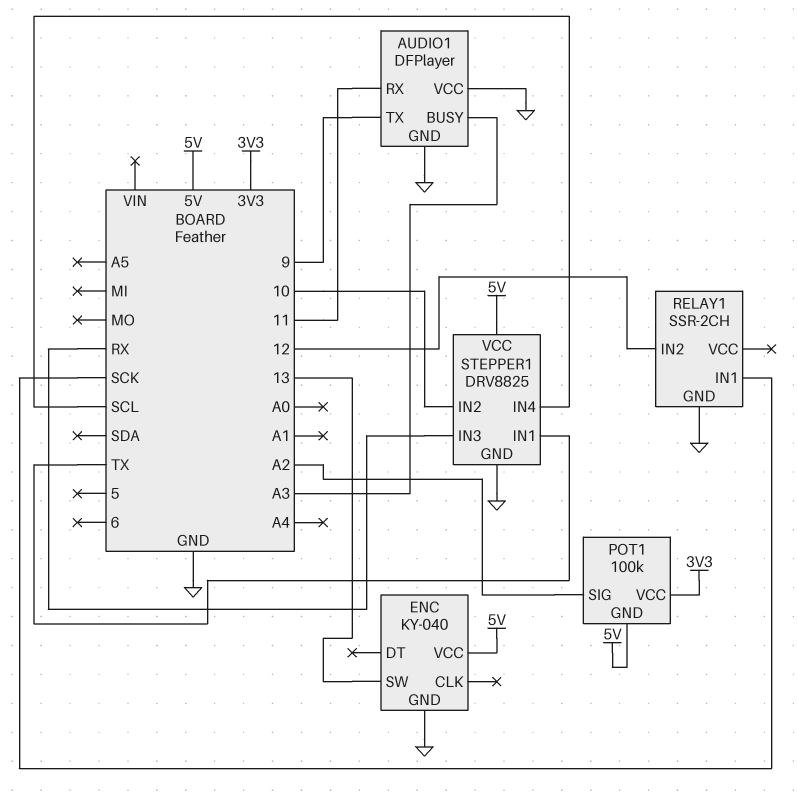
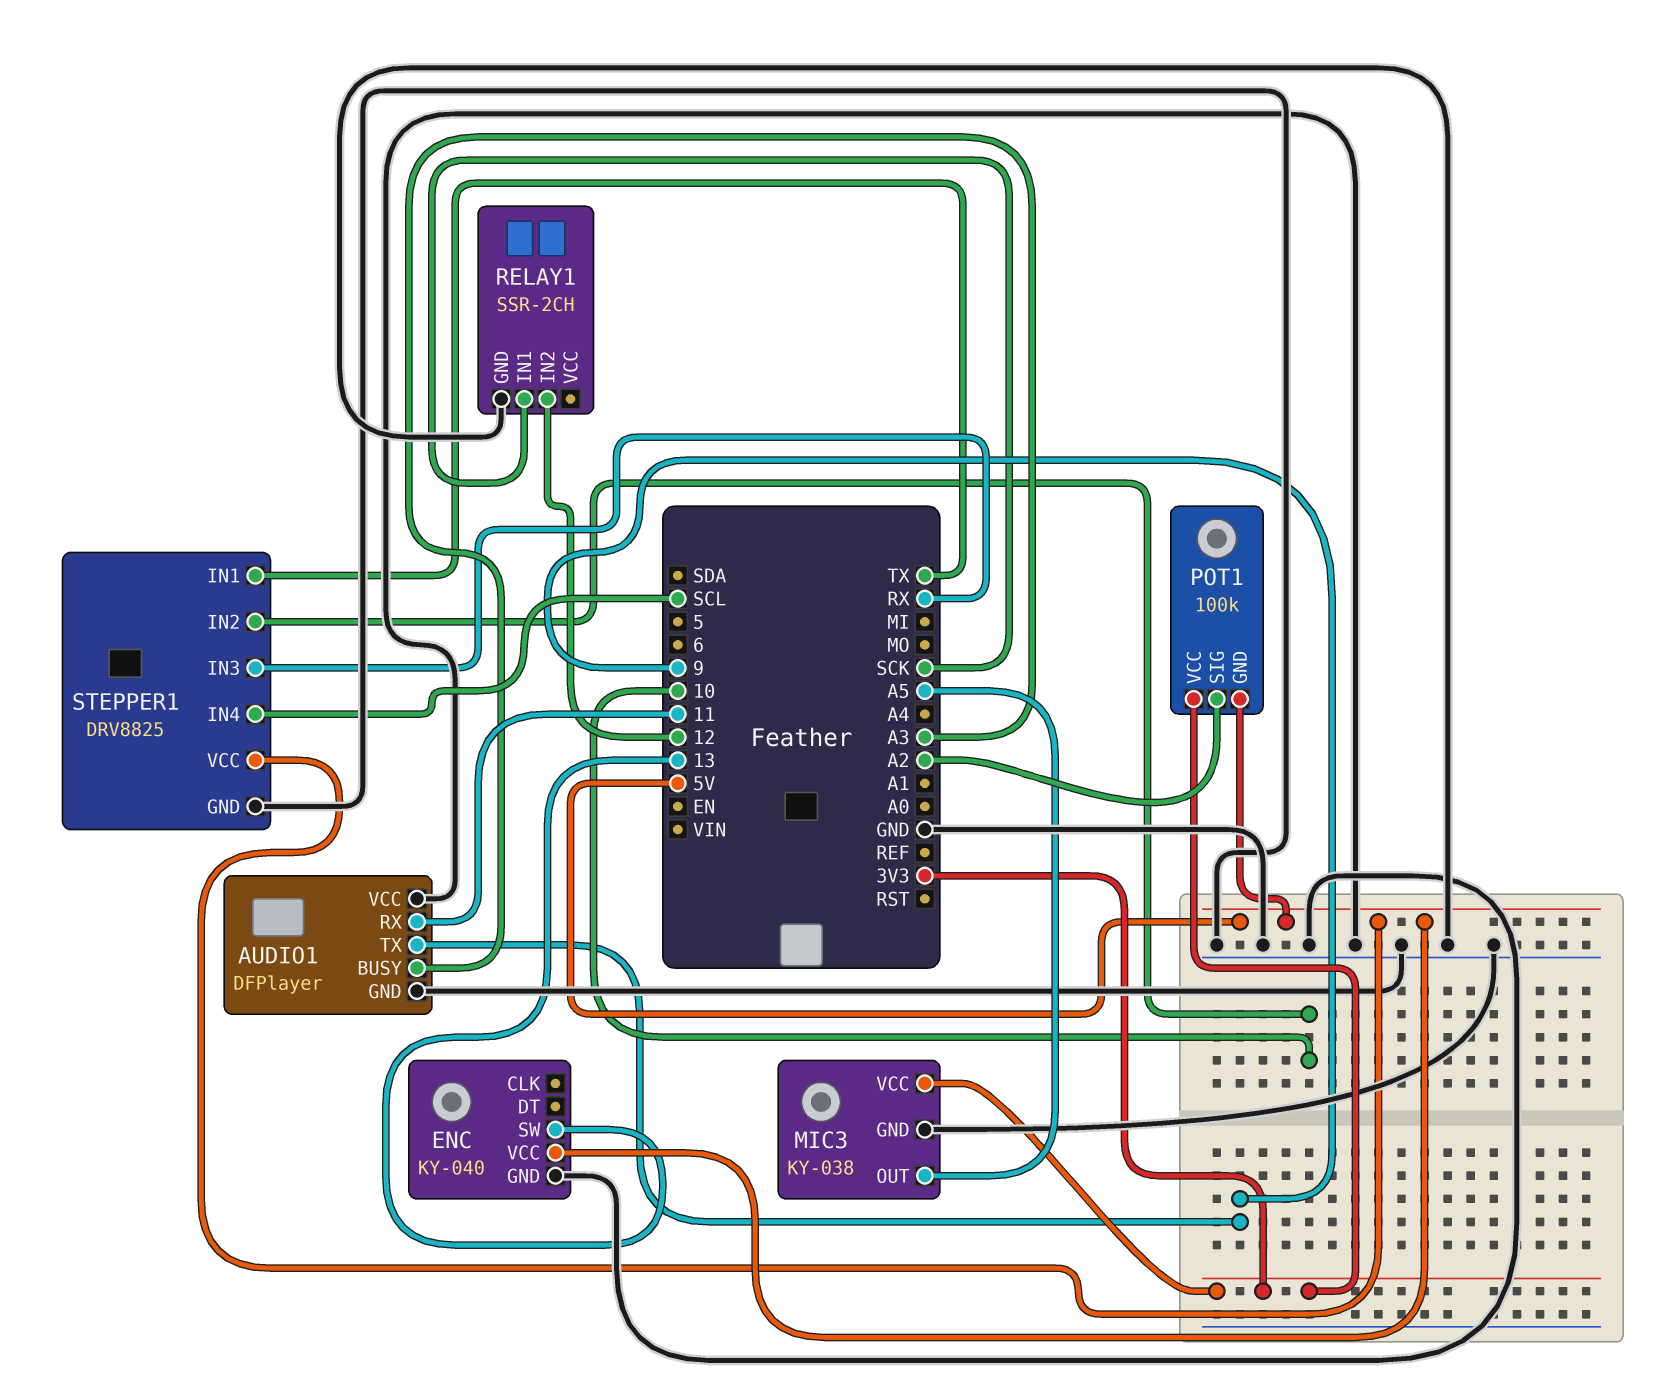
MIC3: none -> KY-038
MIC3 pin GND: none -> GND
MIC3 pin OUT: none -> A5
MIC3 pin VCC: none -> 3V3

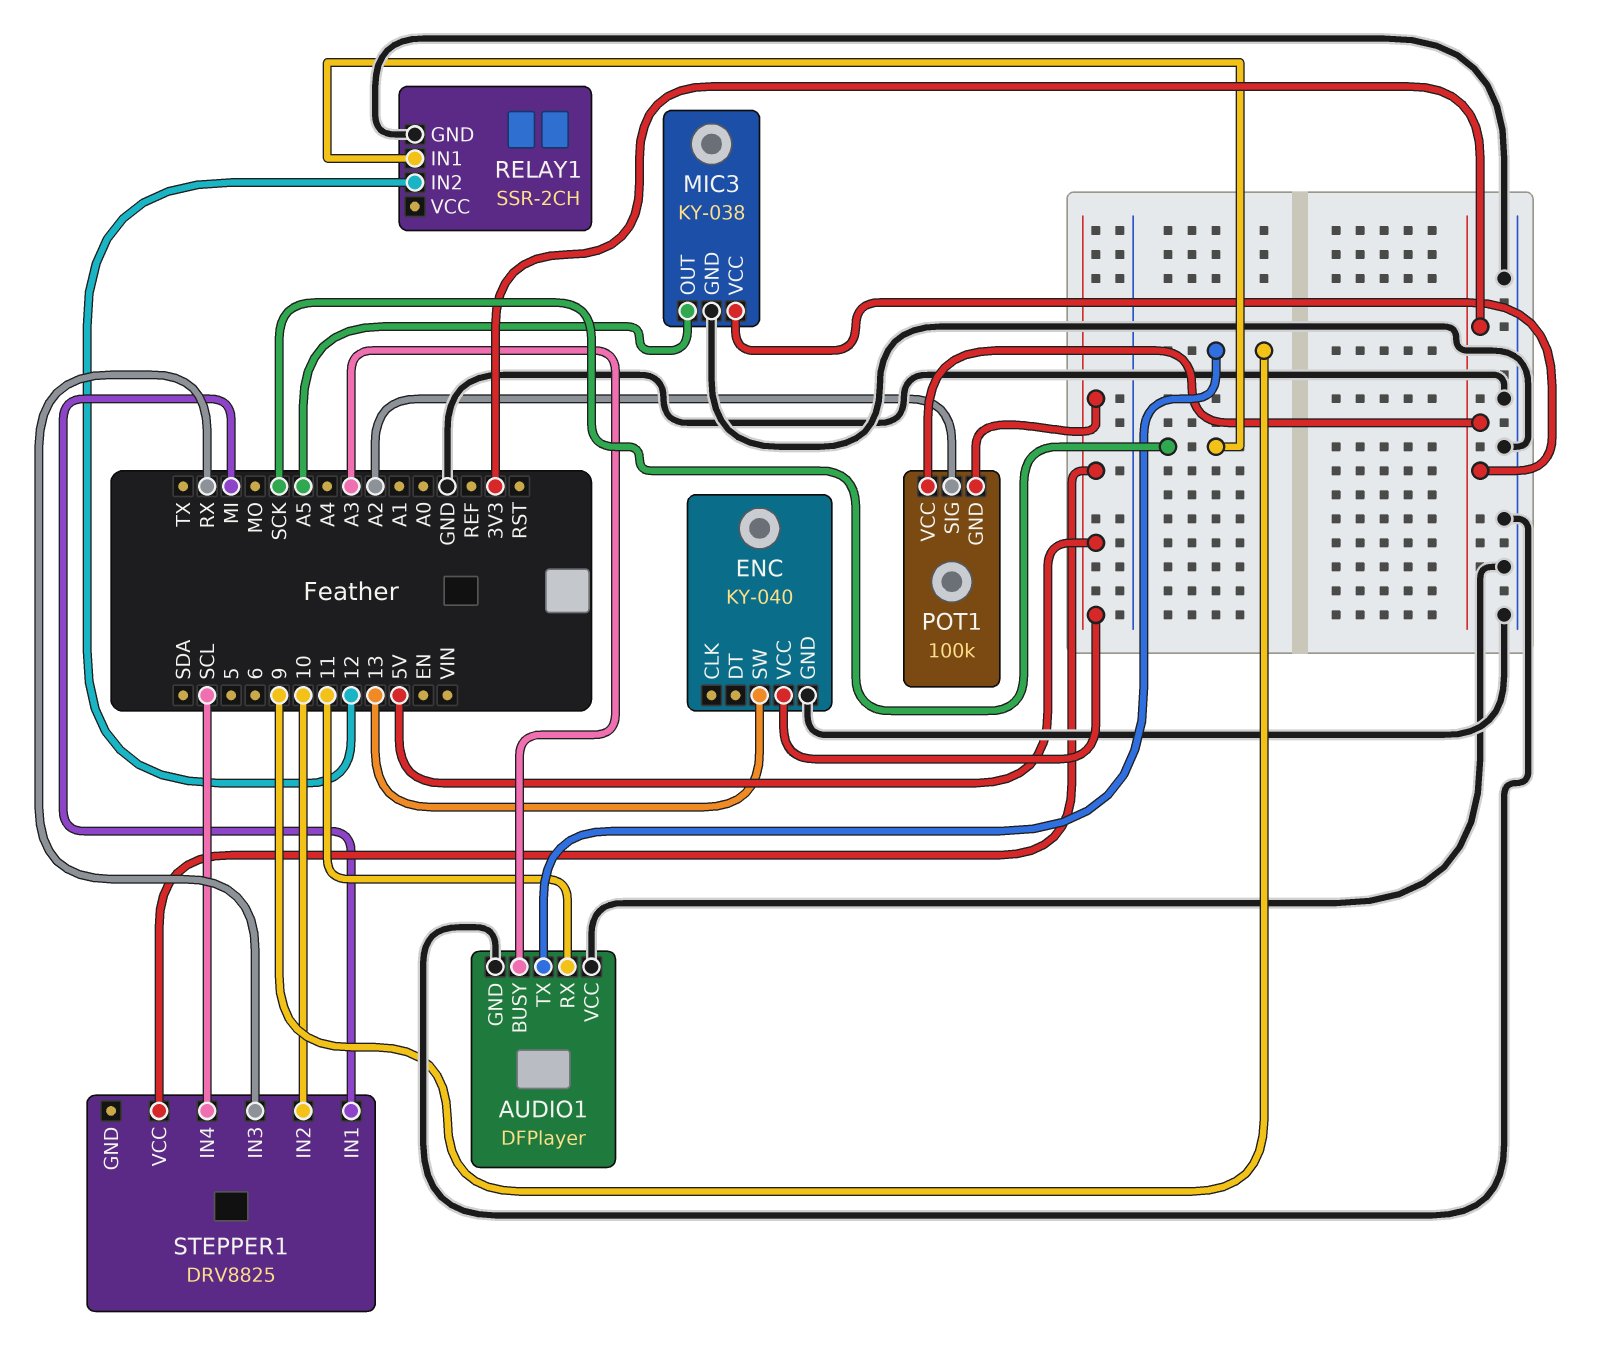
STEPPER1 pin GND: GND -> none
STEPPER1 pin IN1: TX -> MI

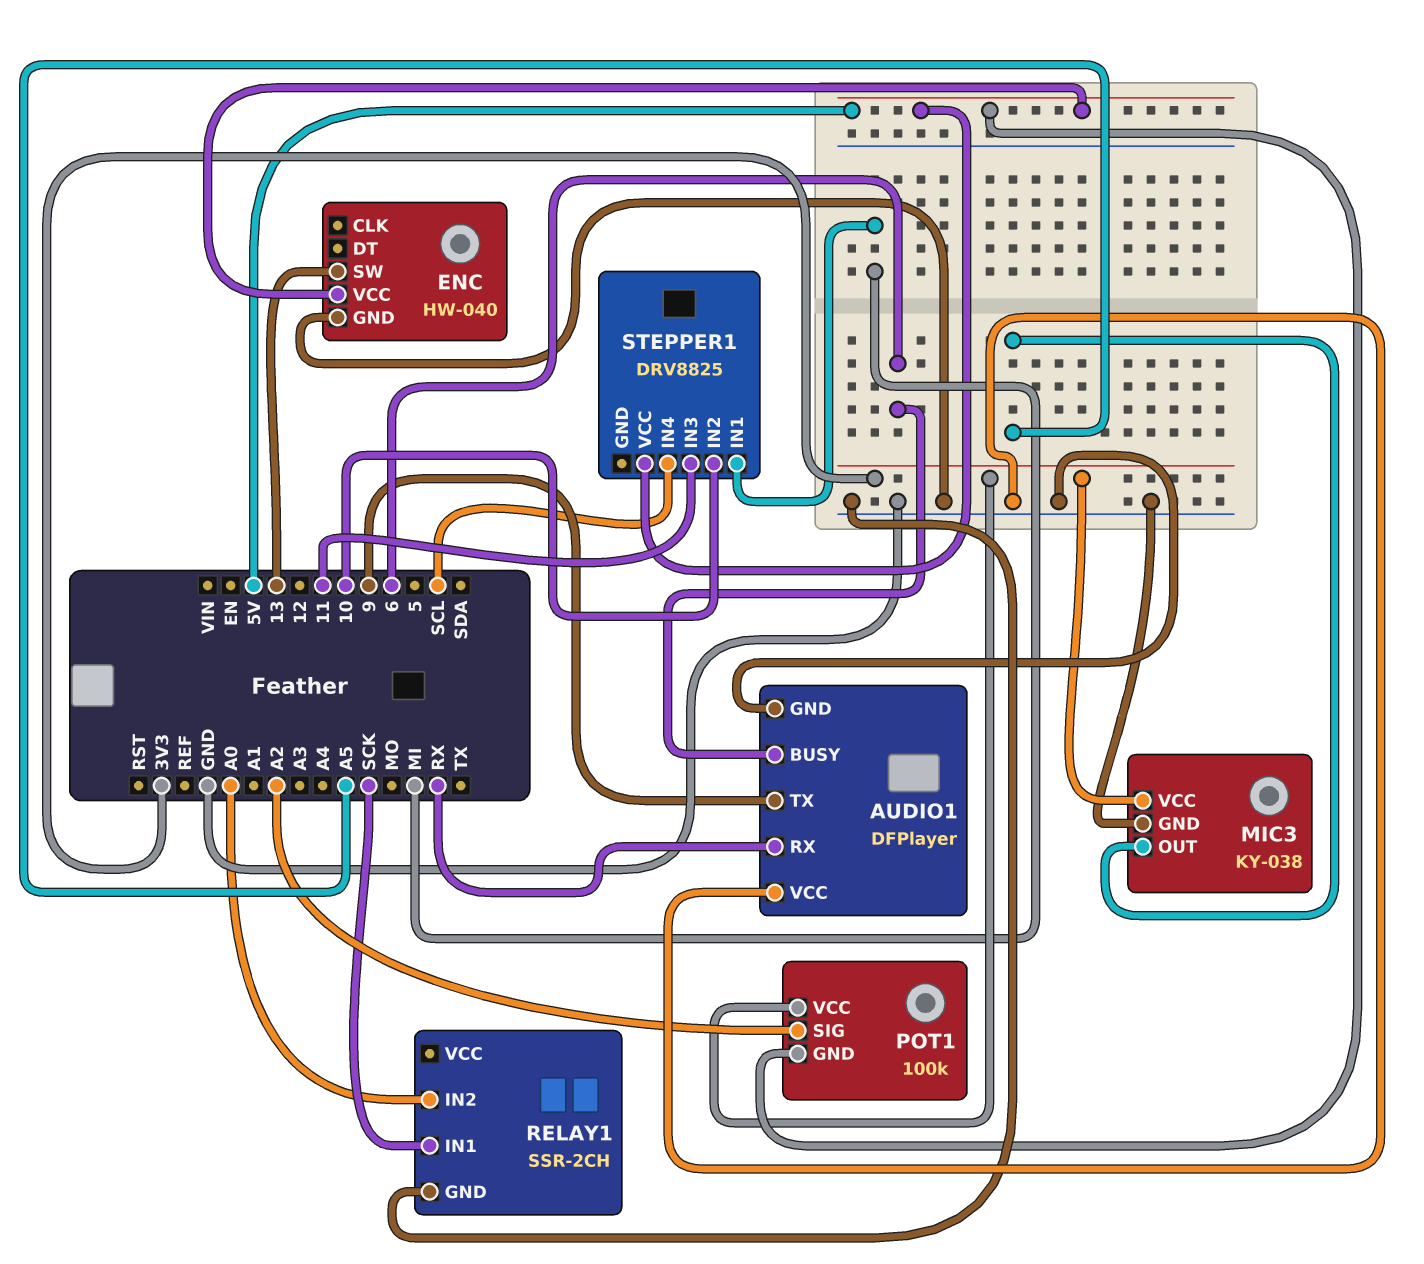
AUDIO1 pin BUSY: A3 -> 6
AUDIO1 pin RX: 11 -> RX
ENC: KY-040 -> HW-040
RELAY1 pin IN2: 12 -> A0
STEPPER1 pin IN3: RX -> 11

